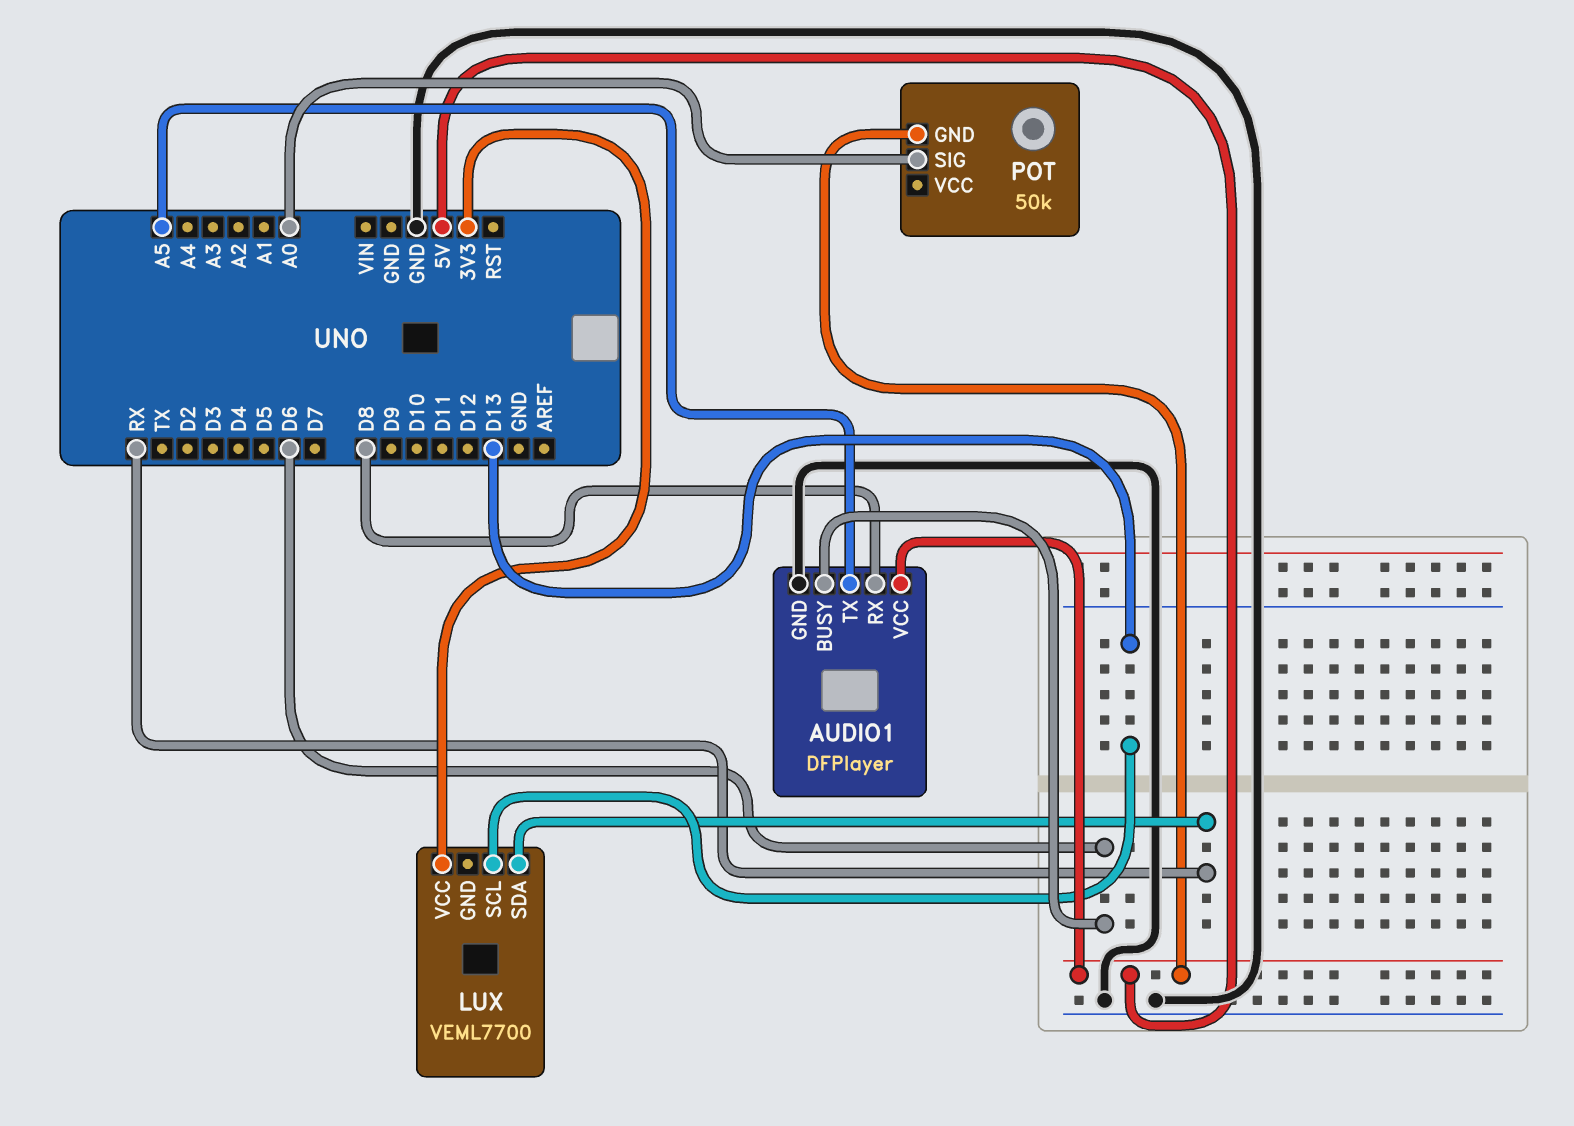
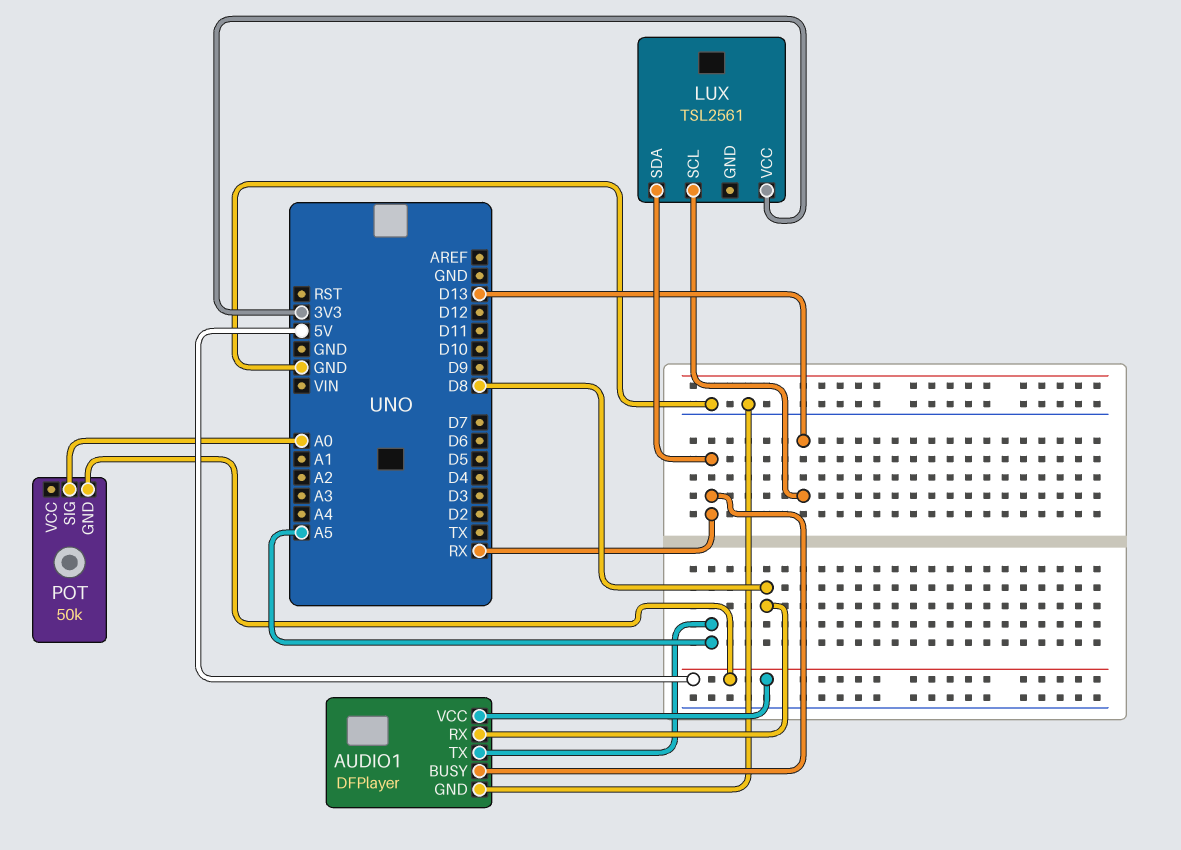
AUDIO1 pin BUSY: D6 -> RX
LUX: VEML7700 -> TSL2561

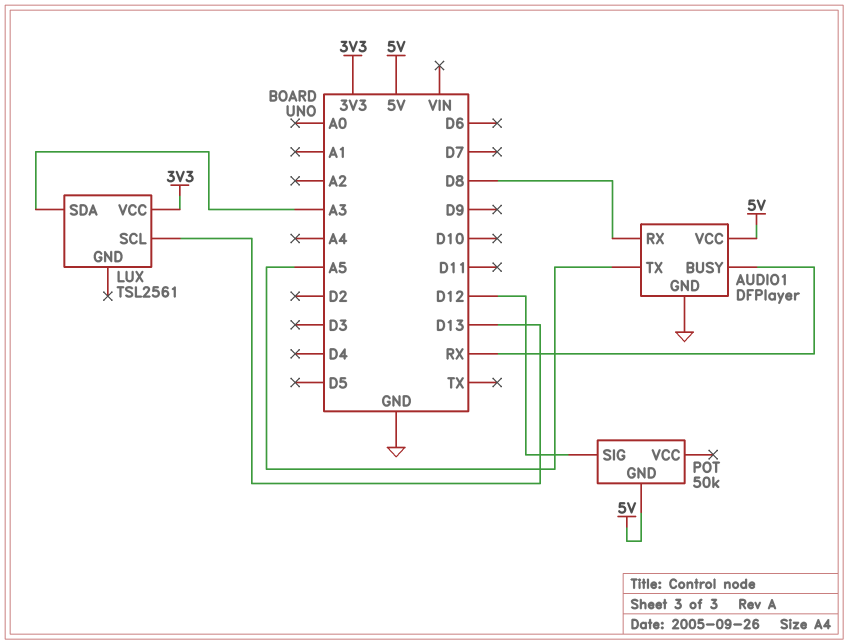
LUX pin SDA: RX -> A3
POT pin SIG: A0 -> D12

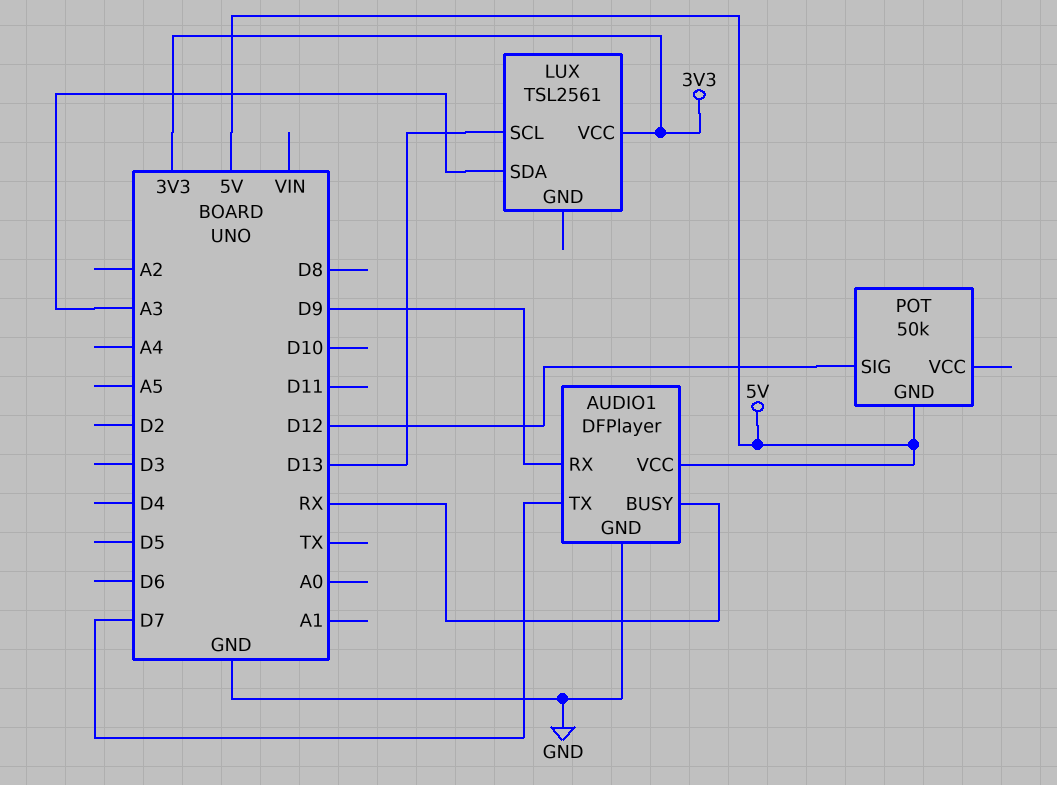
AUDIO1 pin RX: D8 -> D9
AUDIO1 pin TX: A5 -> D7

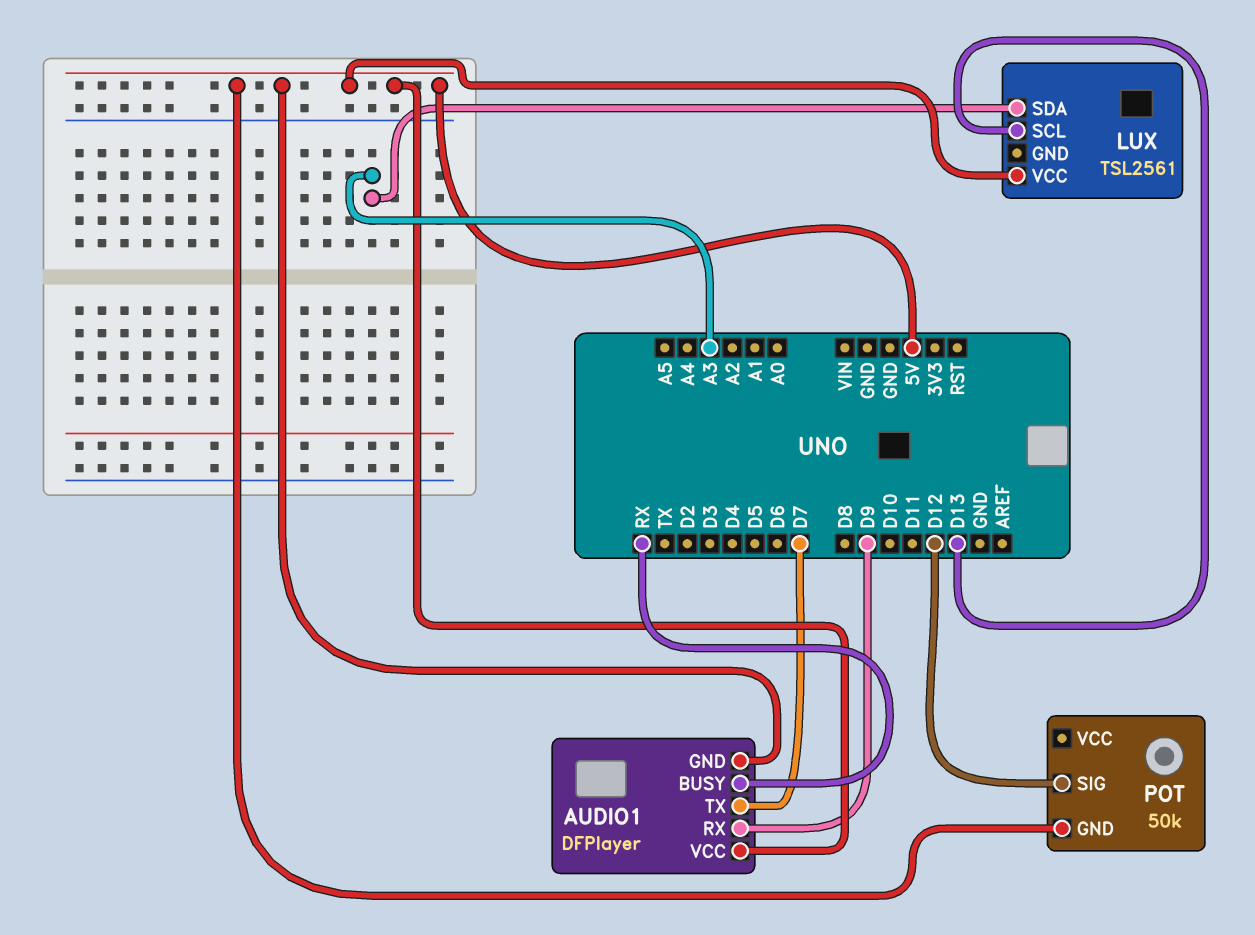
AUDIO1 pin GND: GND -> 5V
LUX pin VCC: 3V3 -> 5V

